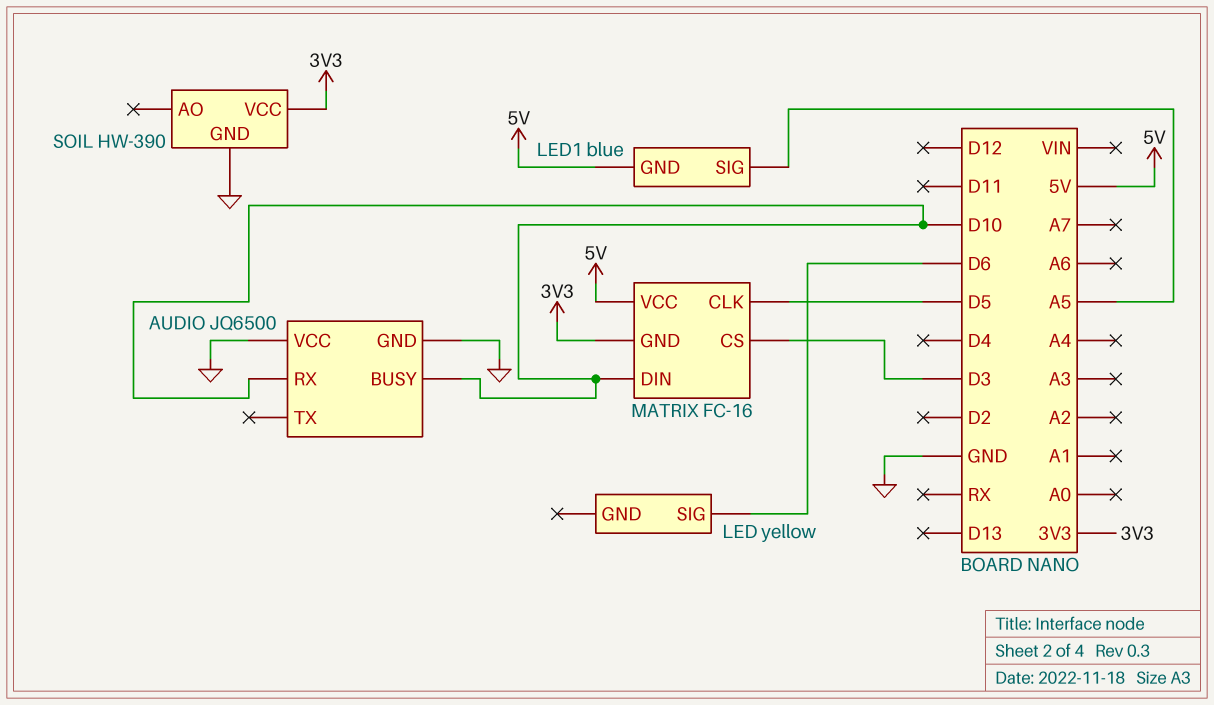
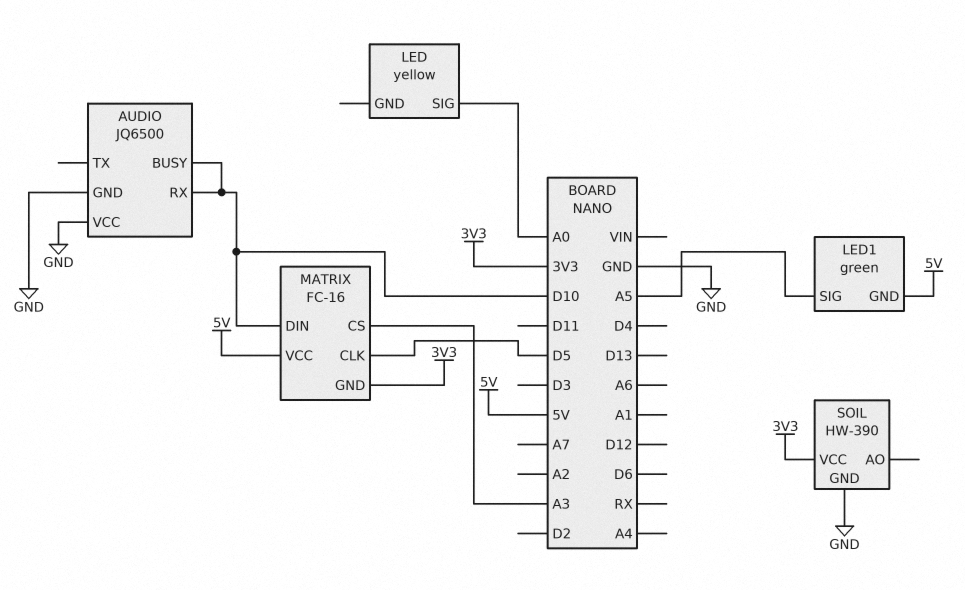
LED pin SIG: D6 -> A0
LED1: blue -> green
MATRIX pin CS: D3 -> A3

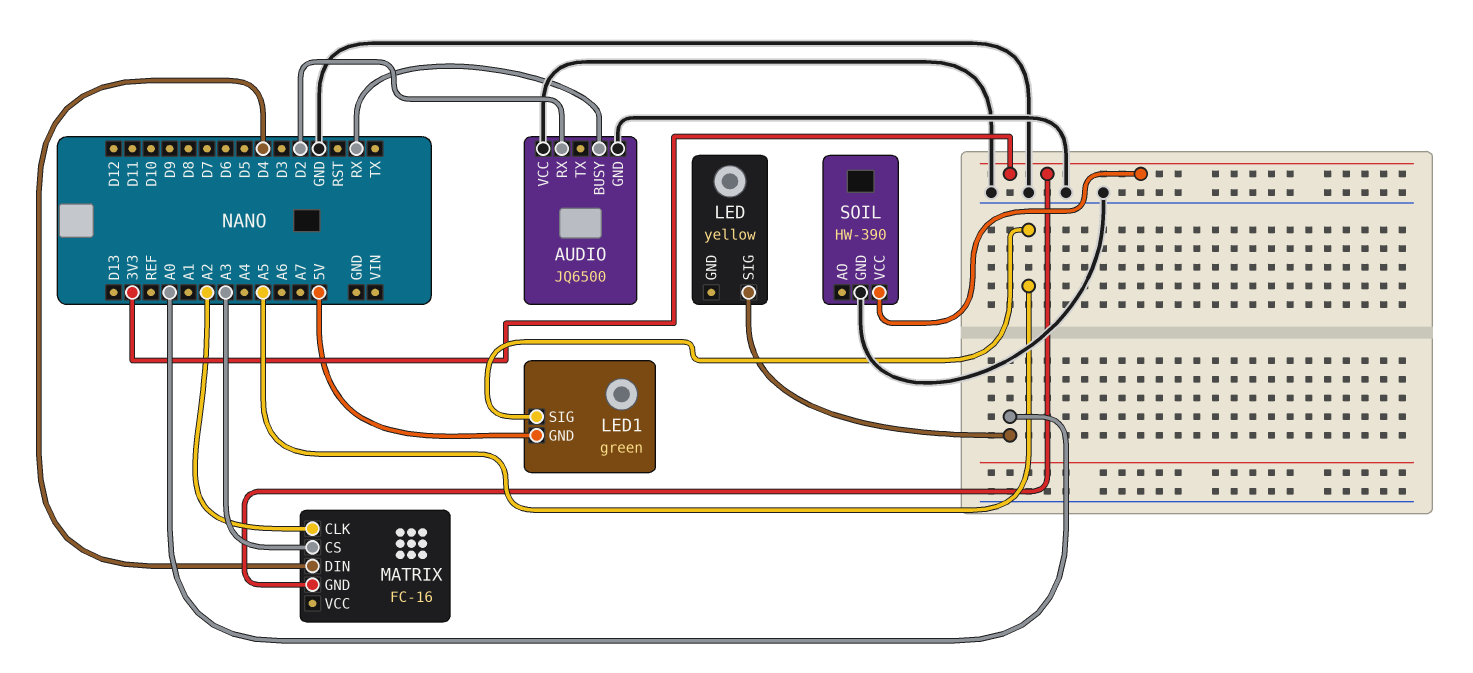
AUDIO pin BUSY: D10 -> RX
AUDIO pin RX: D10 -> D2
MATRIX pin CLK: D5 -> A2
MATRIX pin DIN: D10 -> D4
MATRIX pin VCC: 5V -> none

